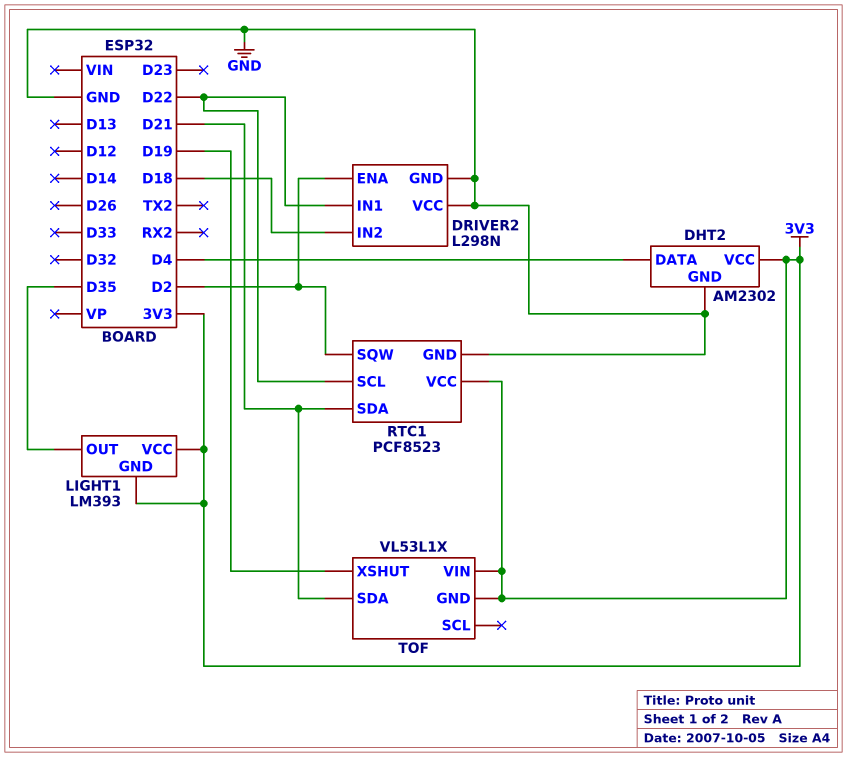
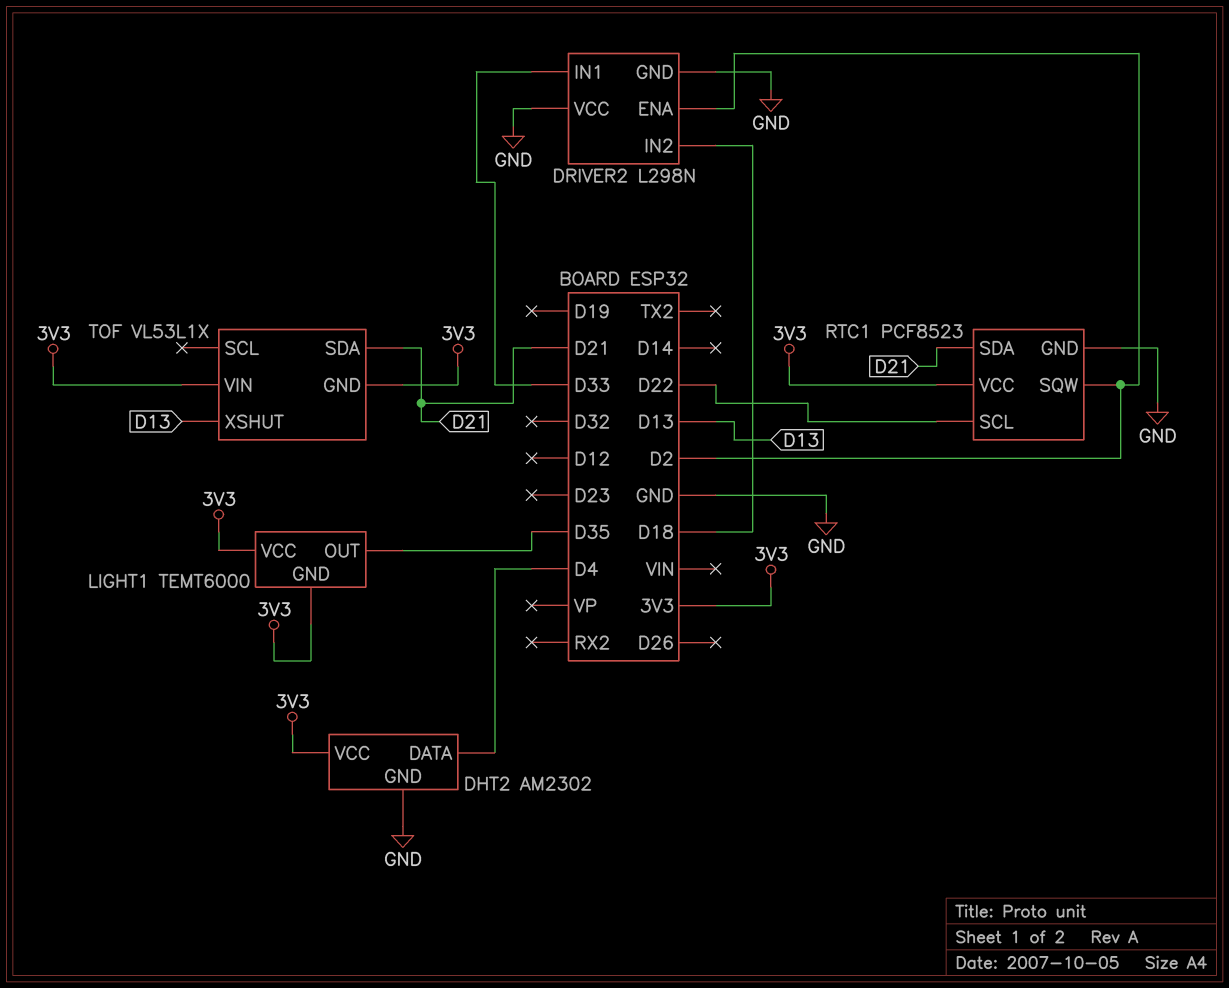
DRIVER2 pin IN1: D22 -> D33
LIGHT1: LM393 -> TEMT6000
TOF pin XSHUT: D19 -> D13

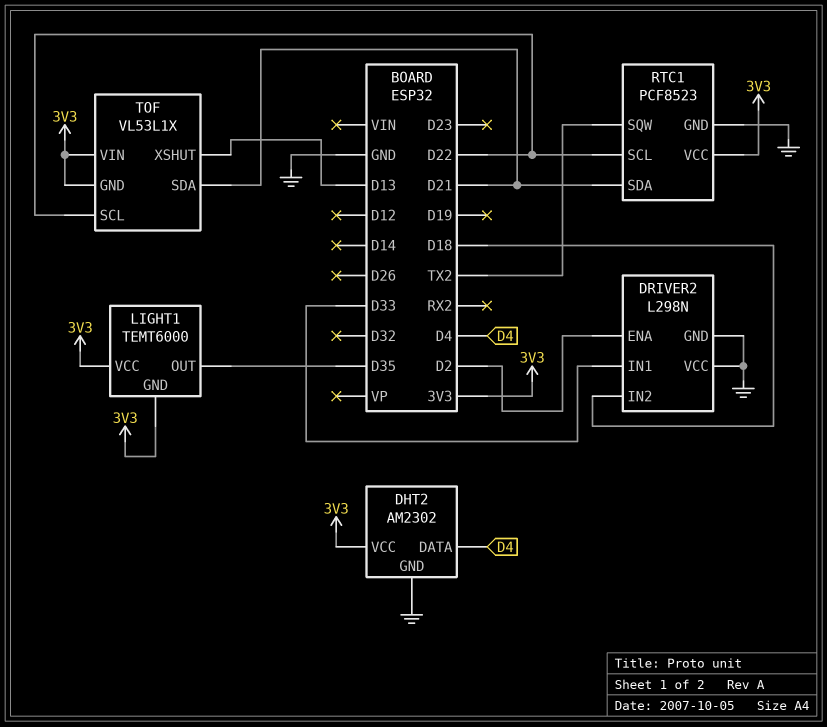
RTC1 pin SQW: D2 -> TX2
TOF pin SCL: none -> D22

